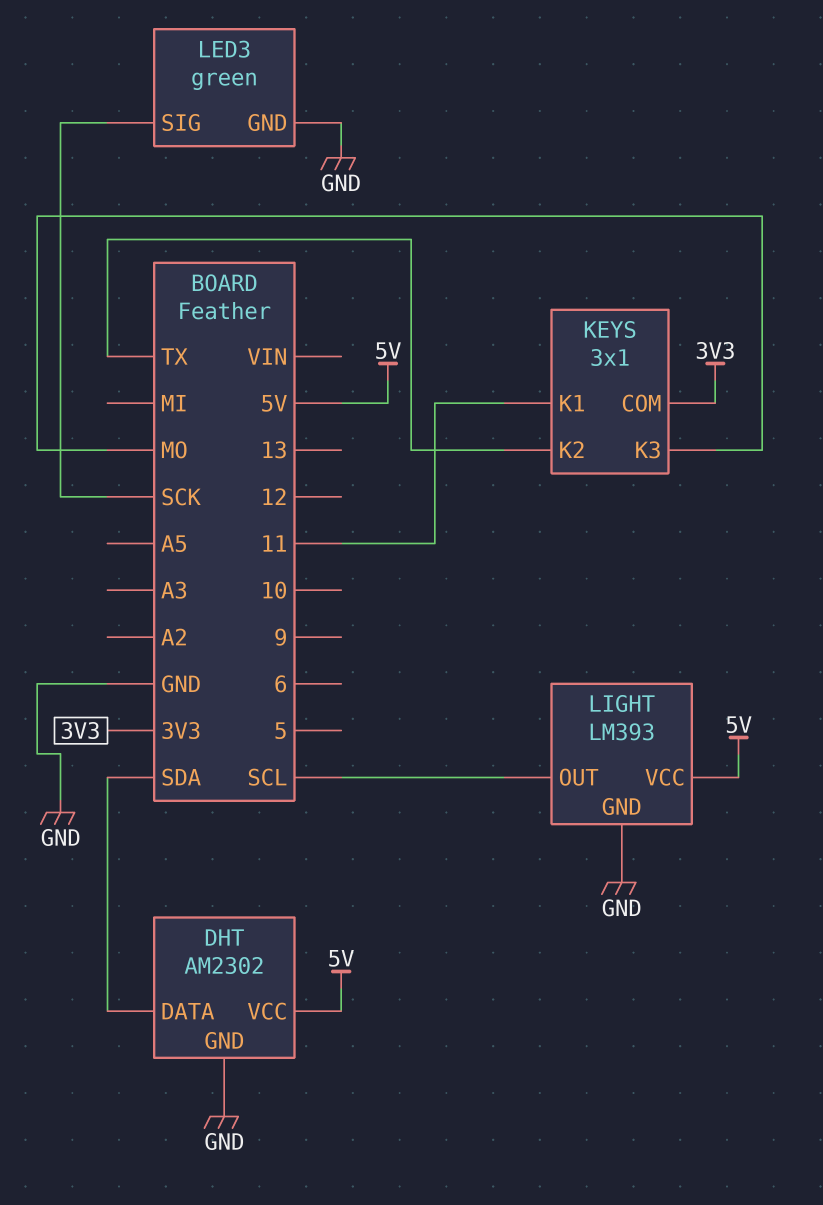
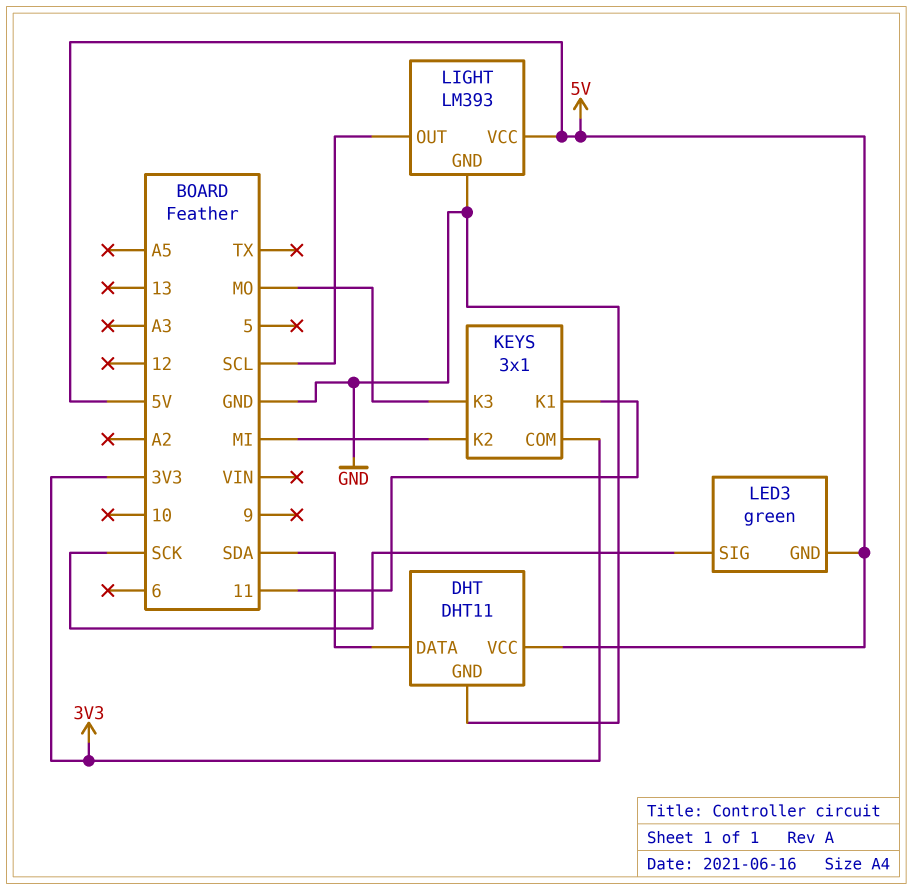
DHT: AM2302 -> DHT11
KEYS pin K2: TX -> MI
LED3 pin GND: GND -> 5V

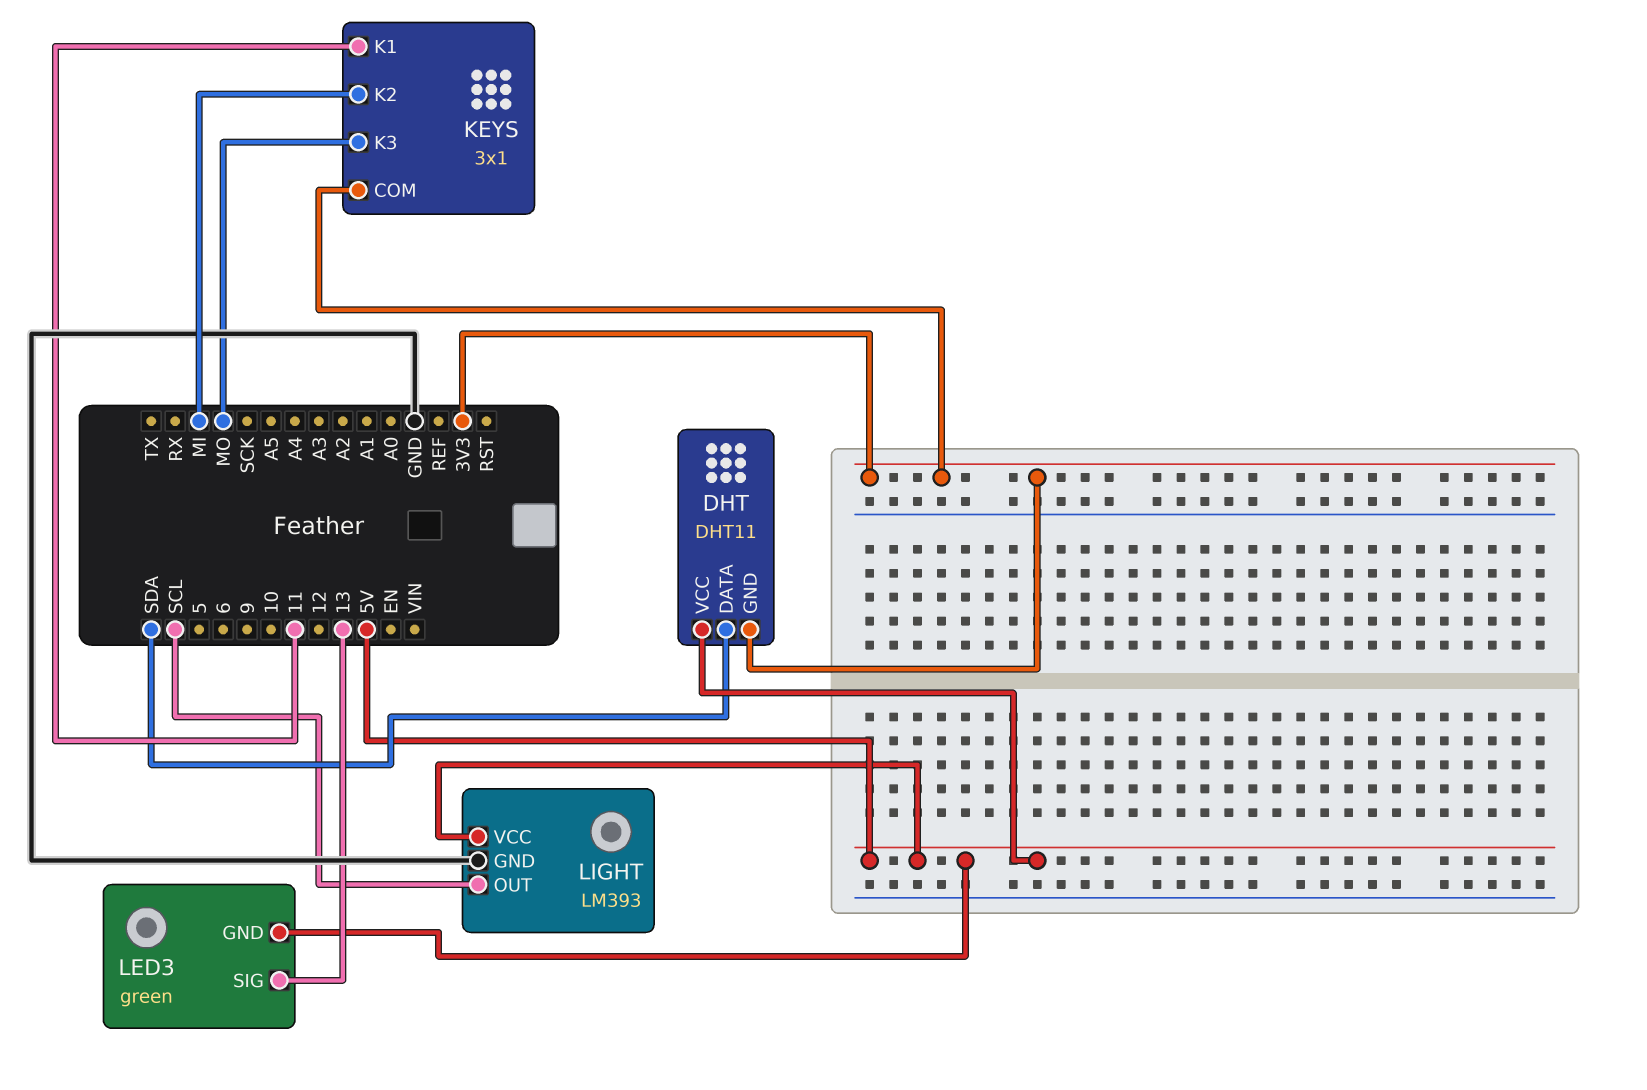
DHT pin GND: GND -> 3V3
LED3 pin SIG: SCK -> 13

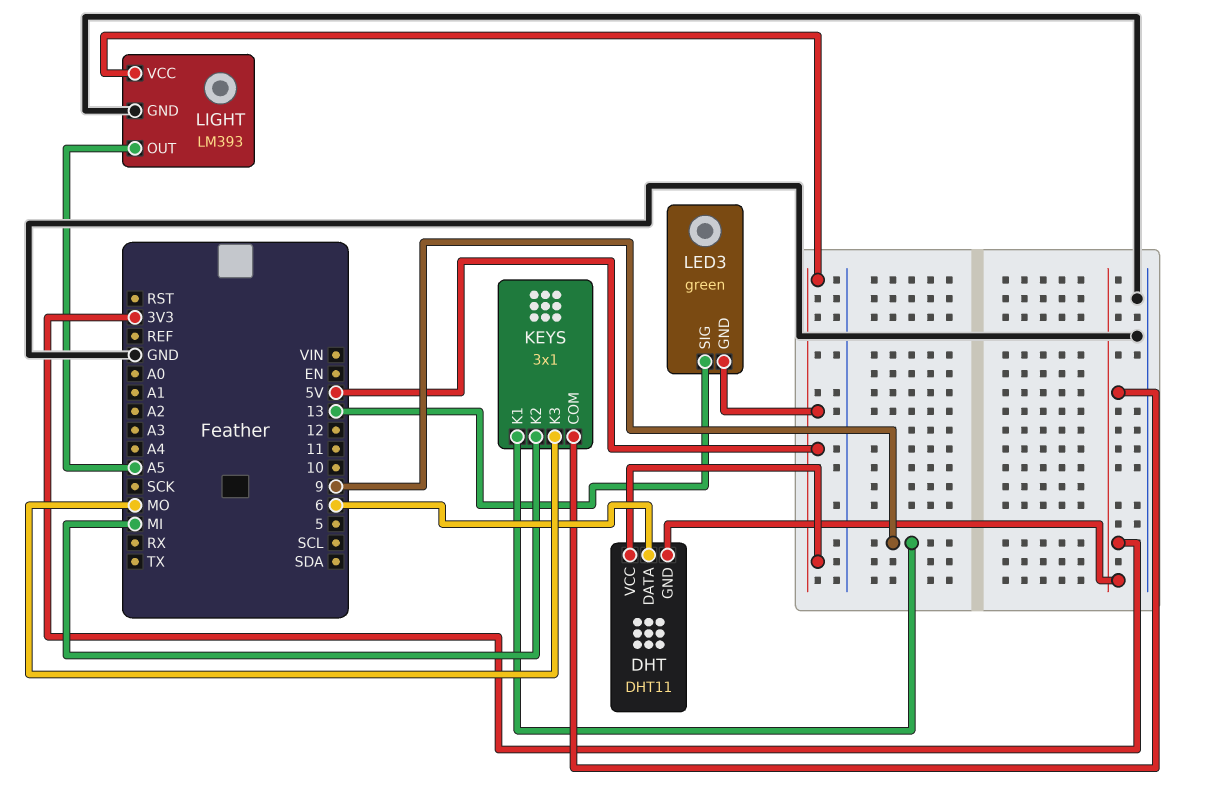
DHT pin DATA: SDA -> 6
KEYS pin K1: 11 -> 9
LIGHT pin OUT: SCL -> A5

